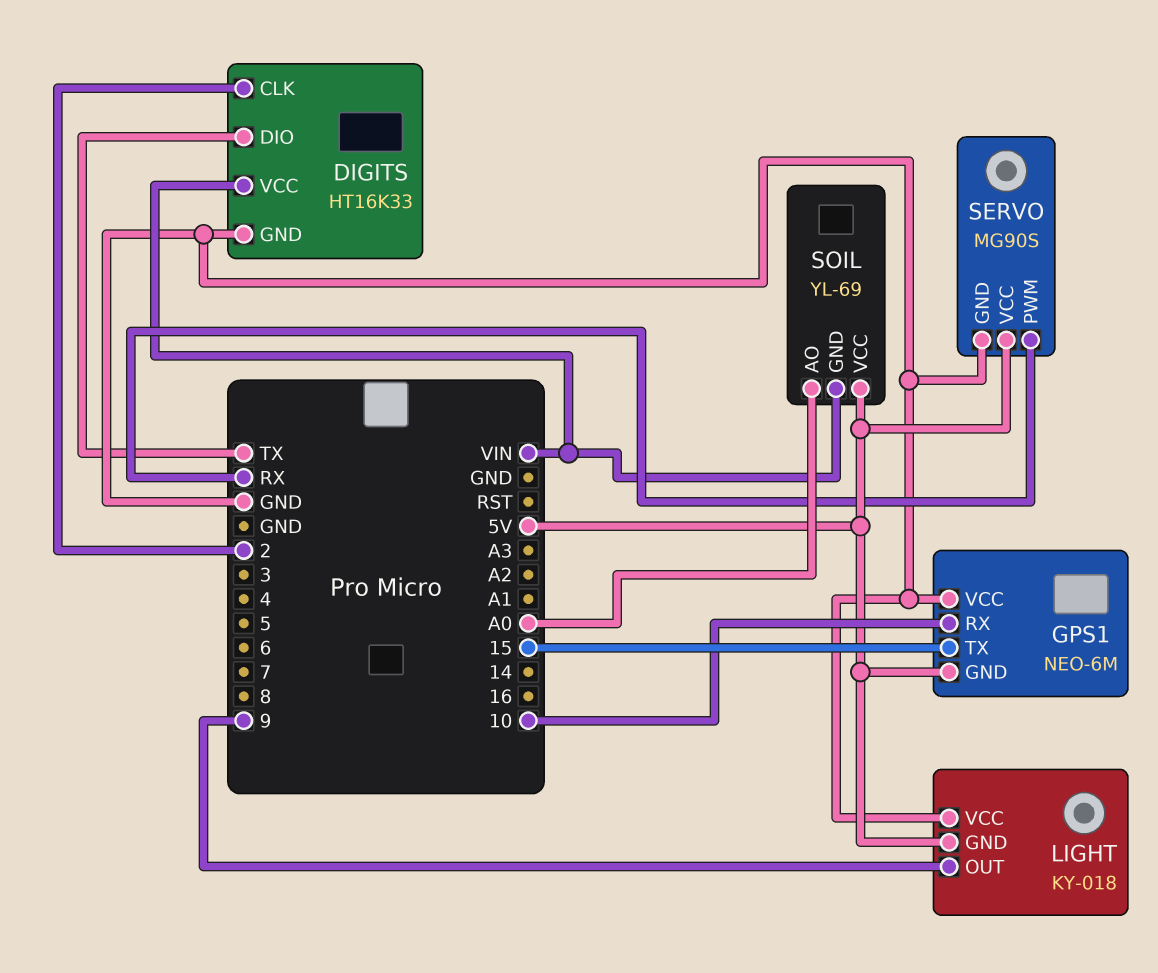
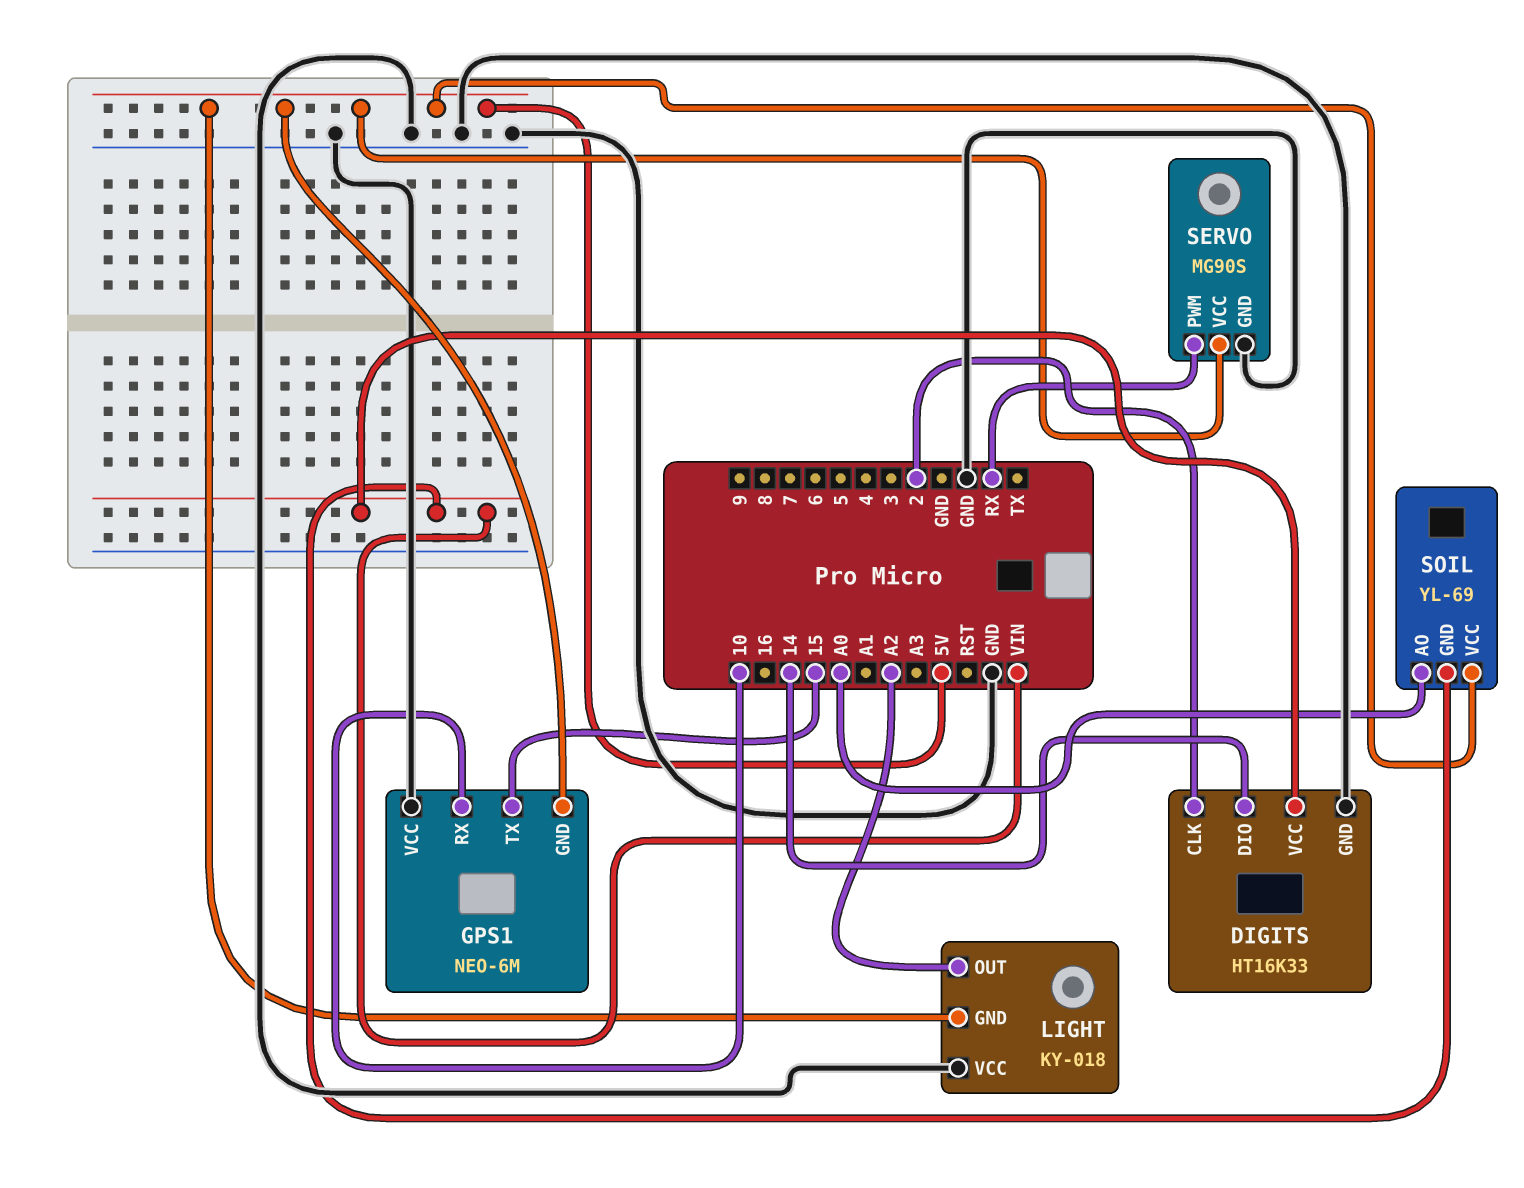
DIGITS pin DIO: TX -> 14
LIGHT pin OUT: 9 -> A2

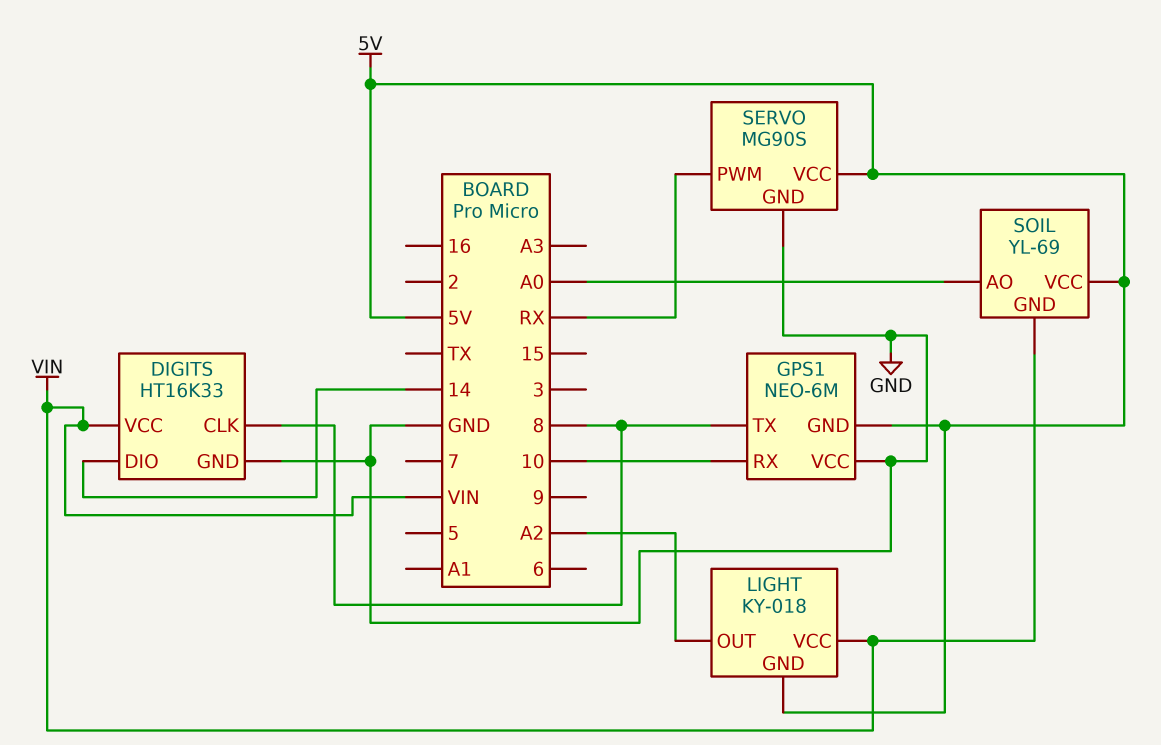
DIGITS pin CLK: 2 -> 8
GPS1 pin TX: 15 -> 8
LIGHT pin VCC: GND -> VIN

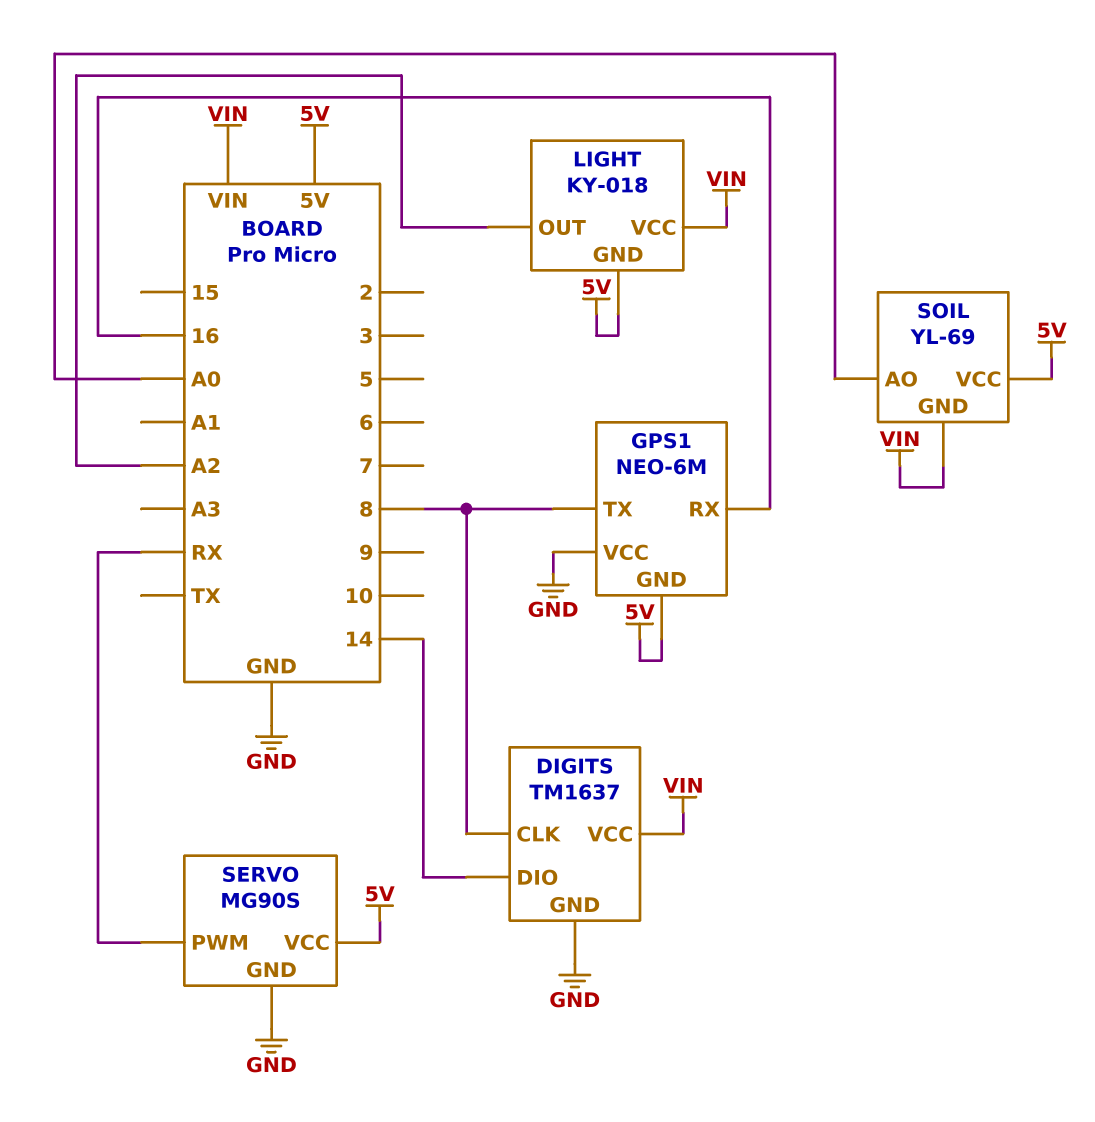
DIGITS: HT16K33 -> TM1637
GPS1 pin RX: 10 -> 16

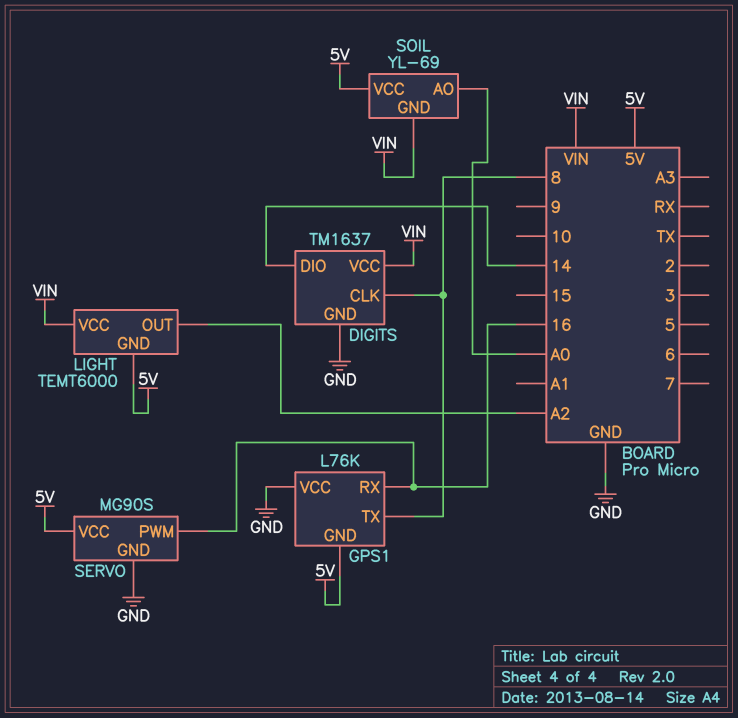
GPS1: NEO-6M -> L76K
LIGHT: KY-018 -> TEMT6000
SERVO pin PWM: RX -> 16

